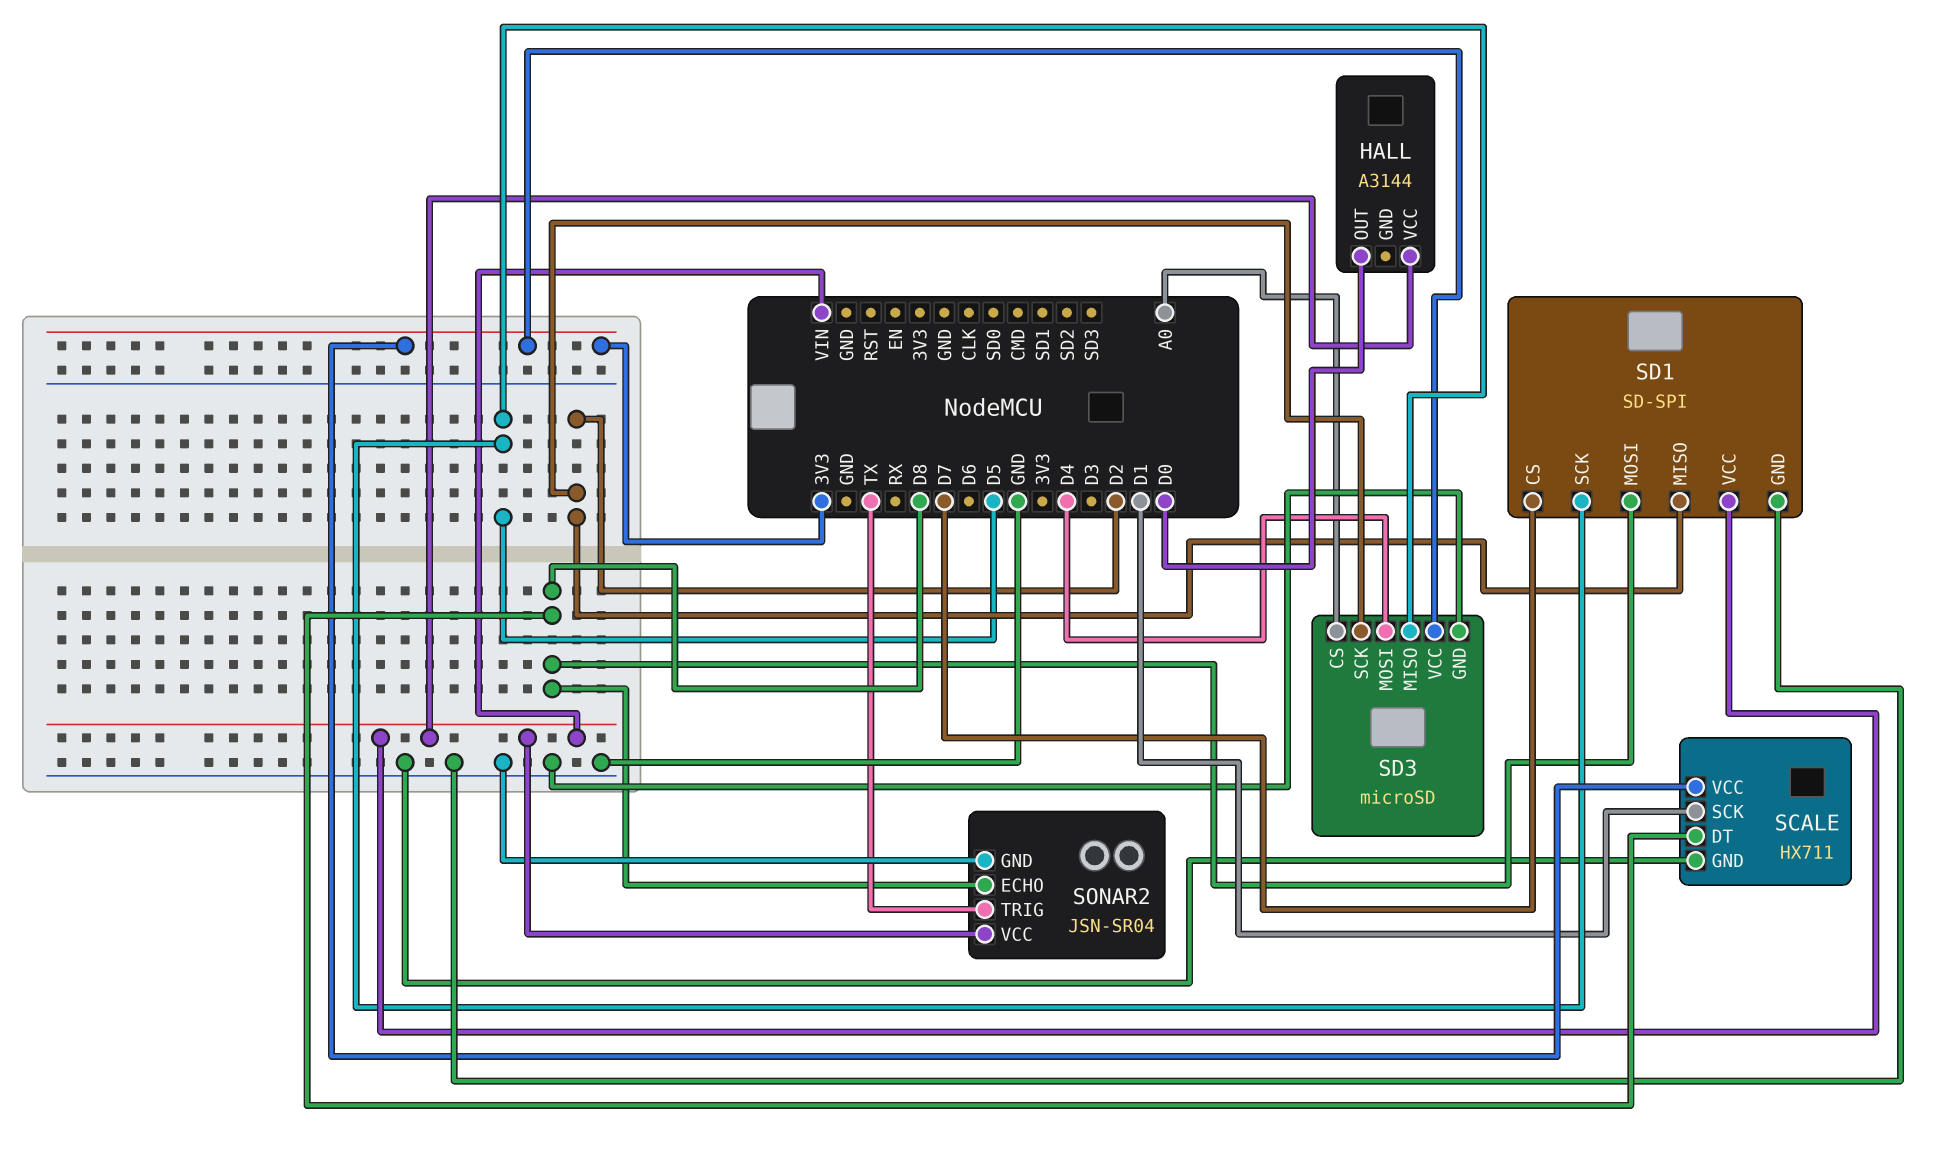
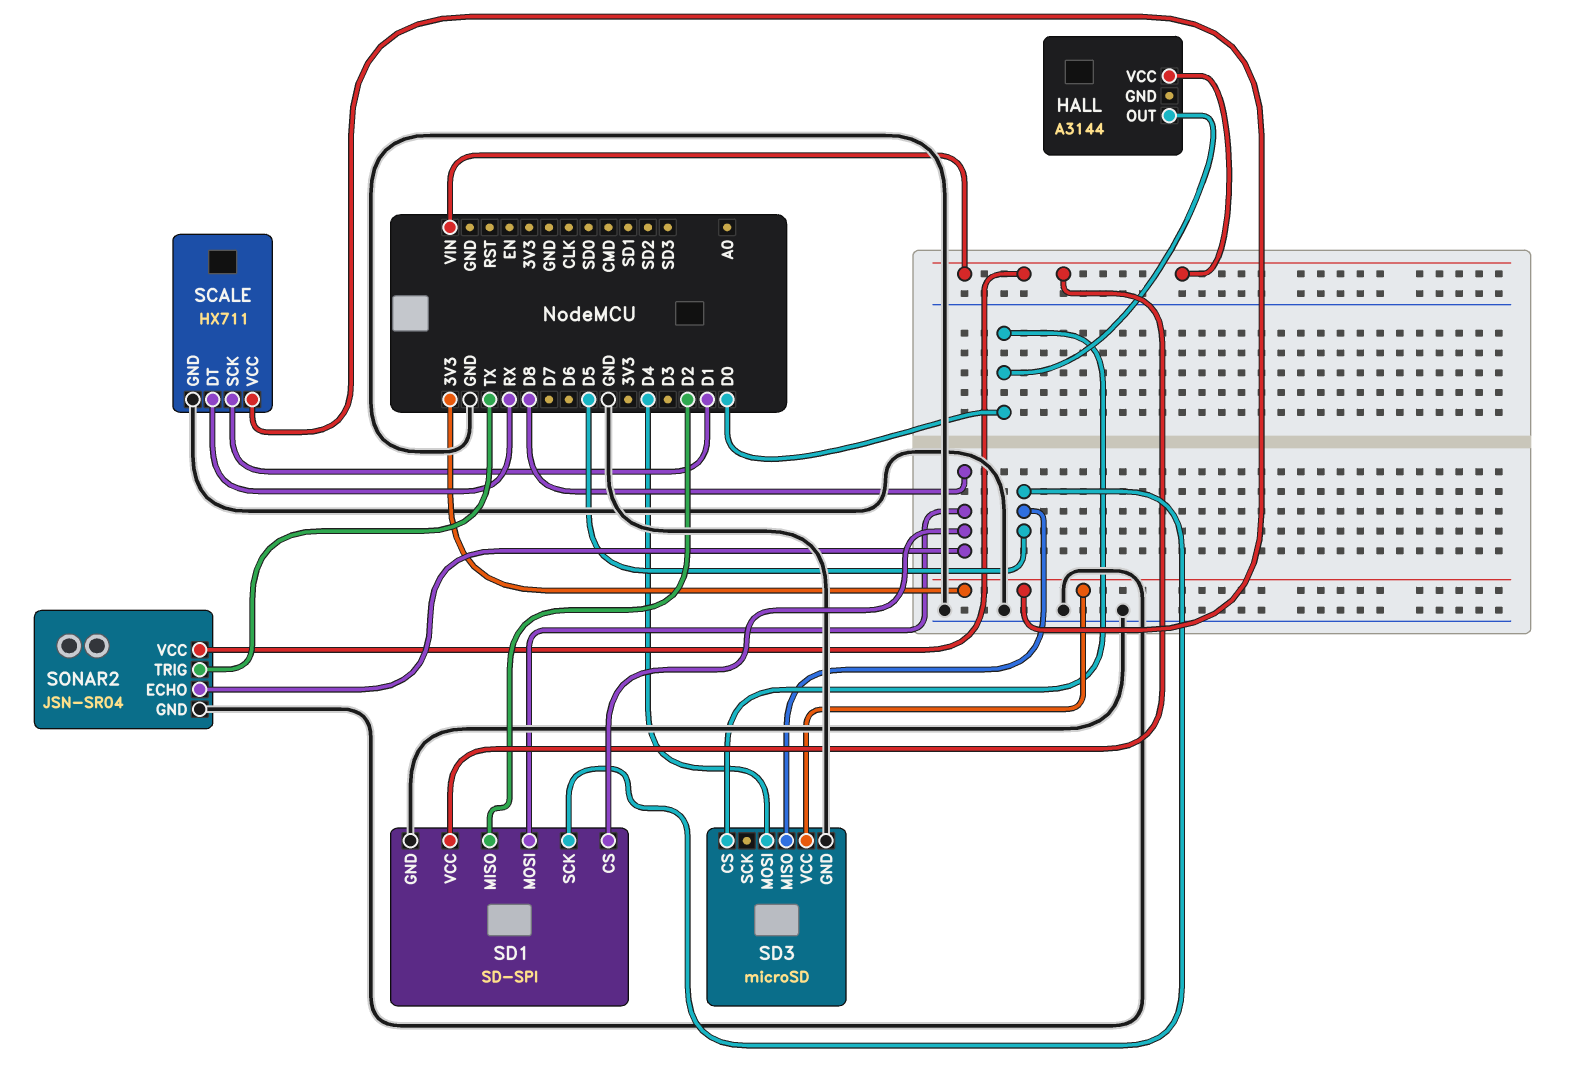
SCALE pin DT: D8 -> RX
SD1 pin CS: D7 -> D8
SD3 pin CS: A0 -> D0
SD3 pin SCK: D2 -> none

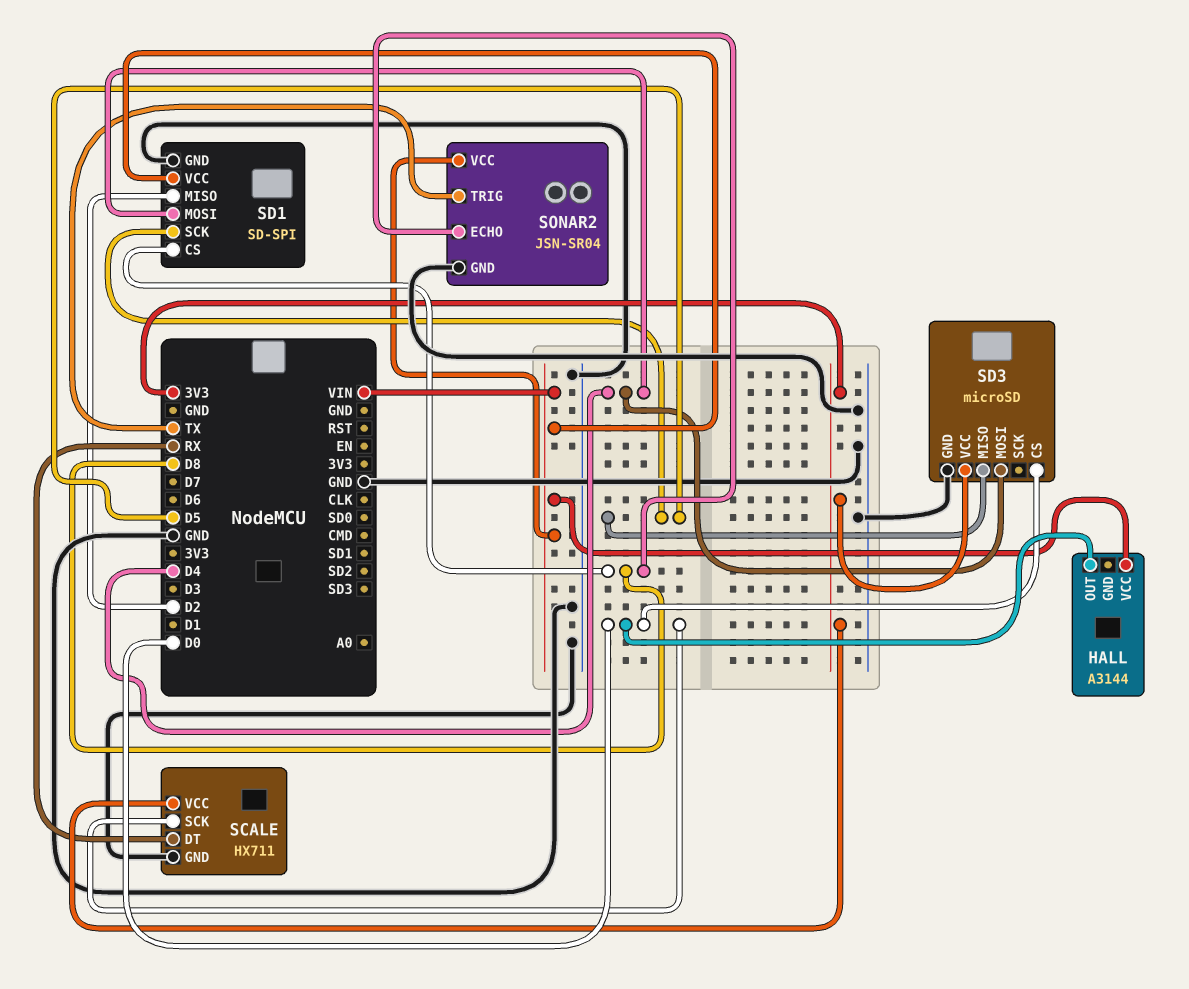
SCALE pin SCK: D1 -> D0
SD1 pin MOSI: D8 -> D4

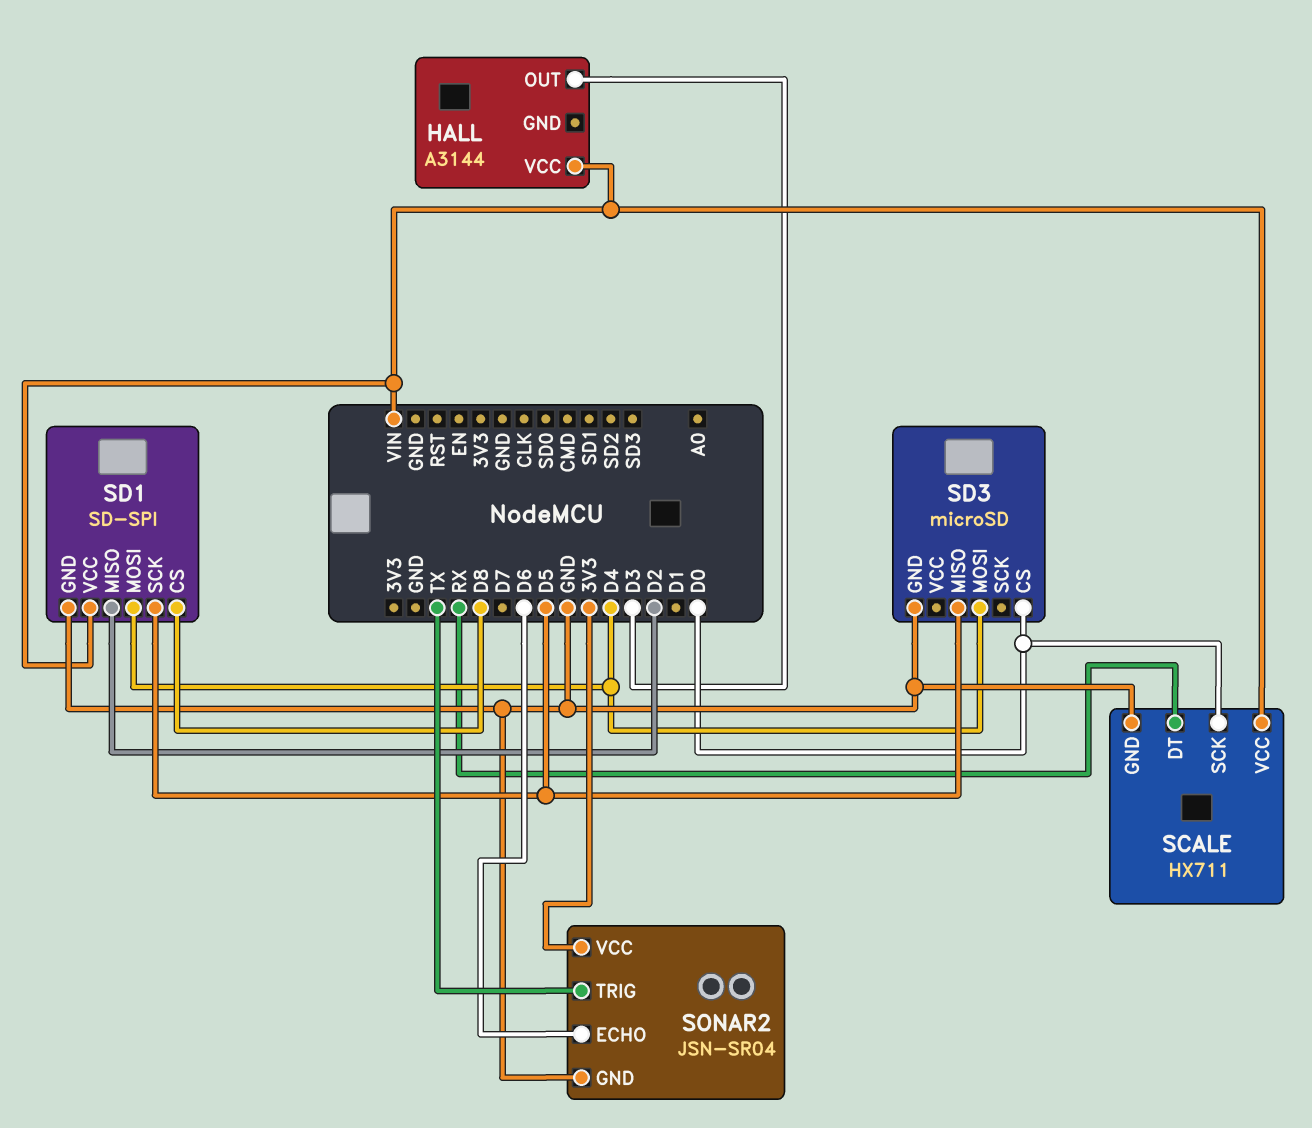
HALL pin OUT: D0 -> D3
SCALE pin VCC: 3V3 -> VIN
SD3 pin VCC: 3V3 -> none
SONAR2 pin ECHO: D8 -> D6
SONAR2 pin VCC: VIN -> 3V3

